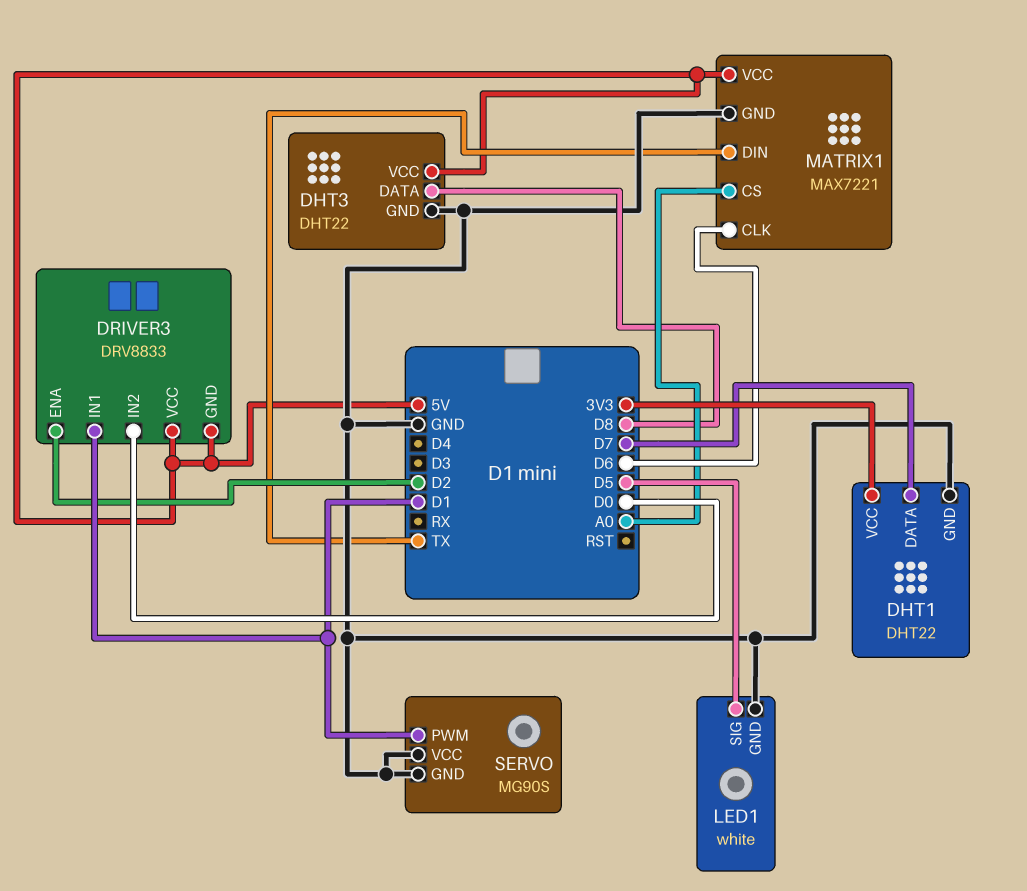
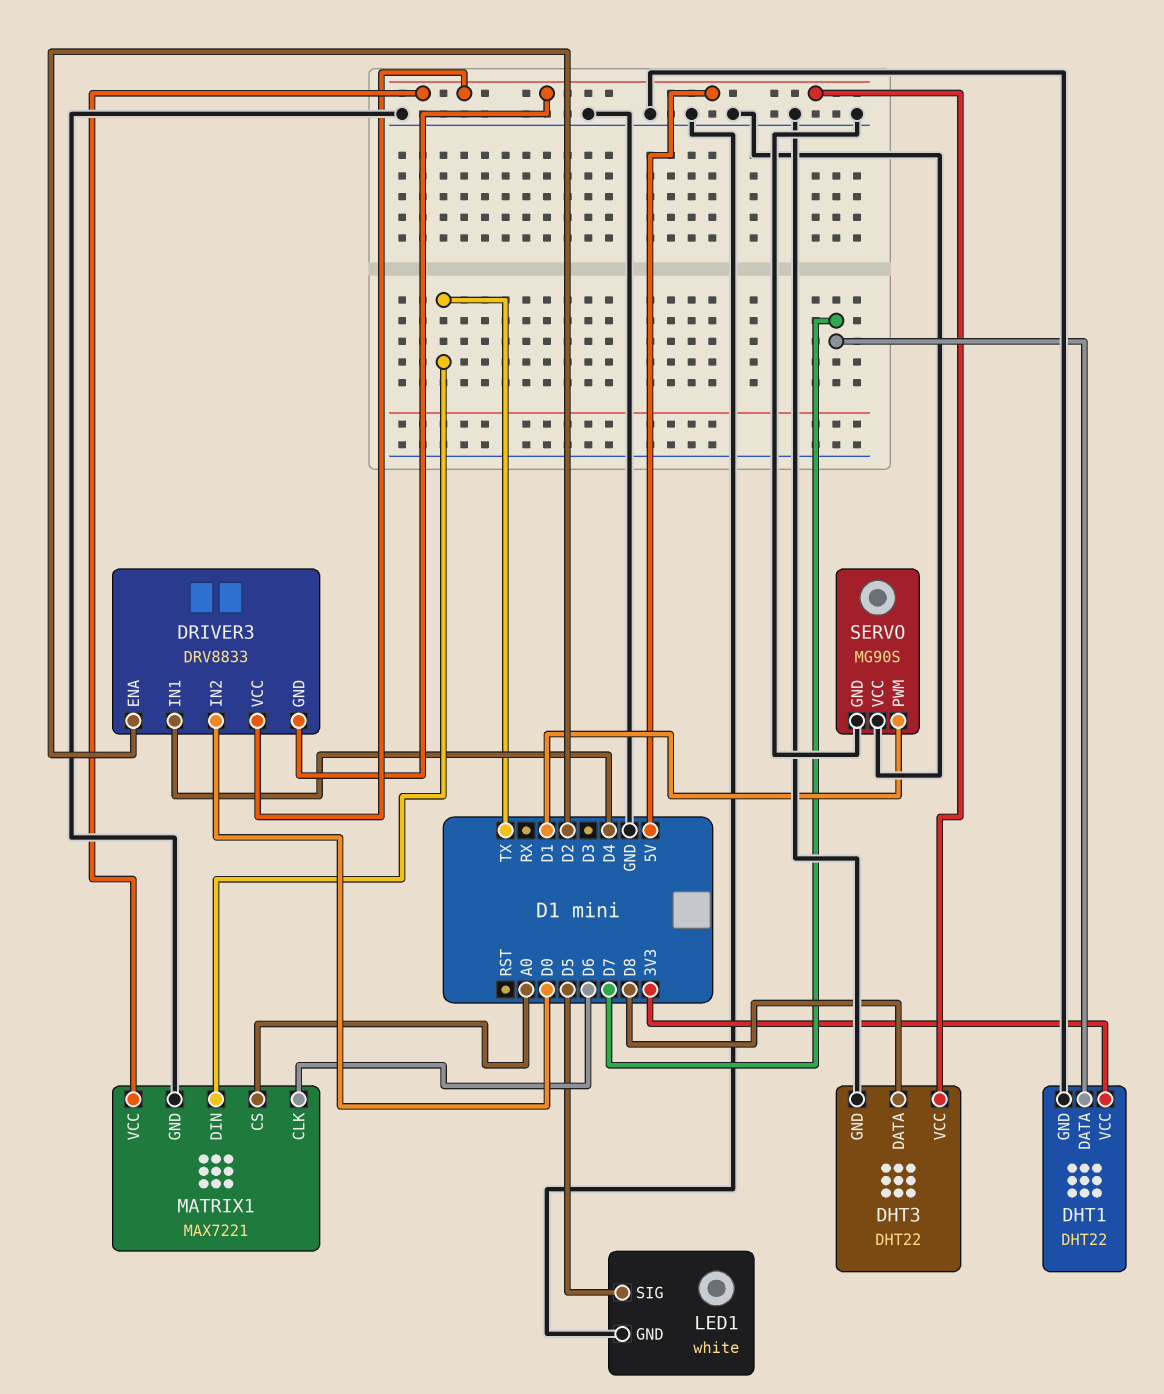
DRIVER3 pin IN1: D1 -> D4

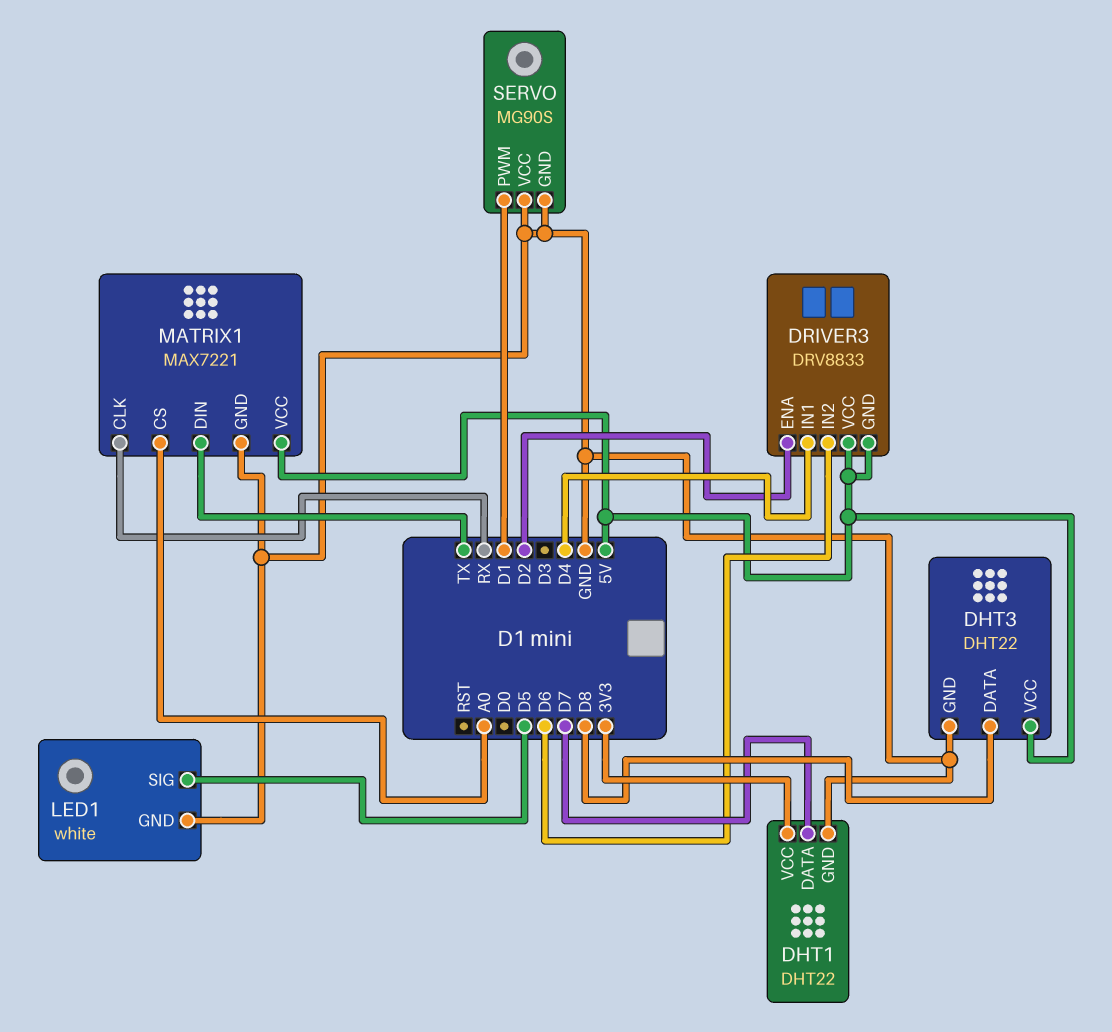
DRIVER3 pin IN2: D0 -> D6
MATRIX1 pin CLK: D6 -> RX

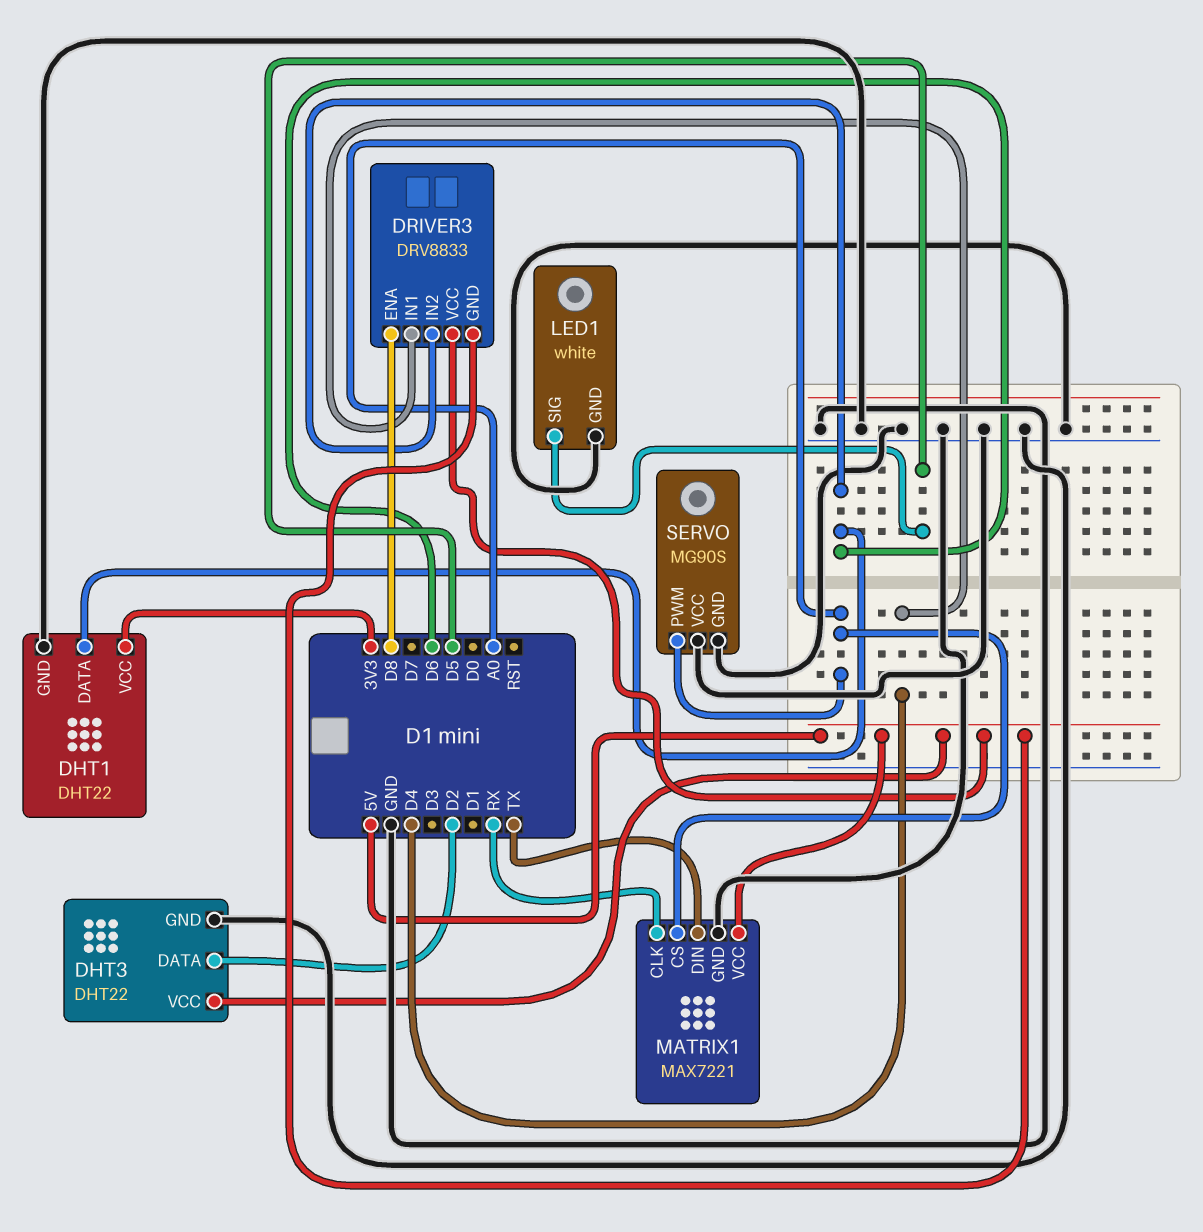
DHT1 pin DATA: D7 -> D6
DHT3 pin DATA: D8 -> D2
DRIVER3 pin ENA: D2 -> D8
SERVO pin PWM: D1 -> A0

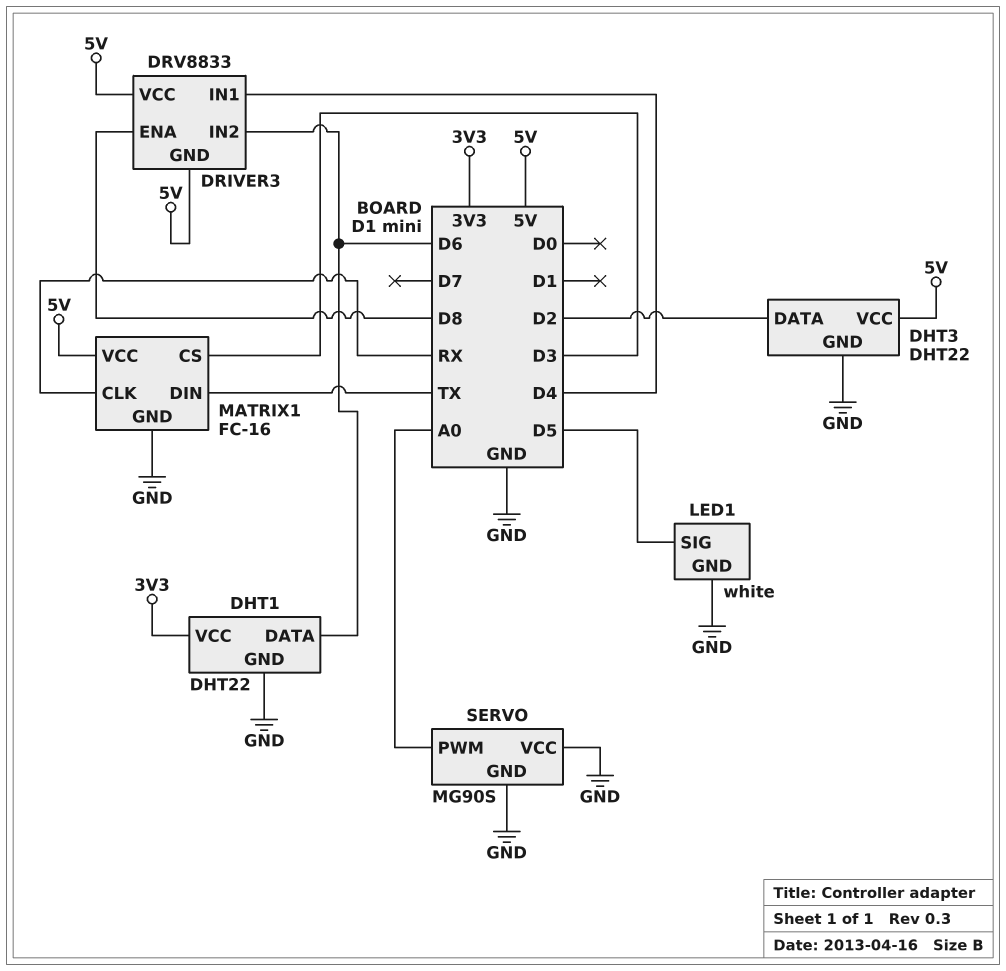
MATRIX1: MAX7221 -> FC-16
MATRIX1 pin CS: A0 -> D3

